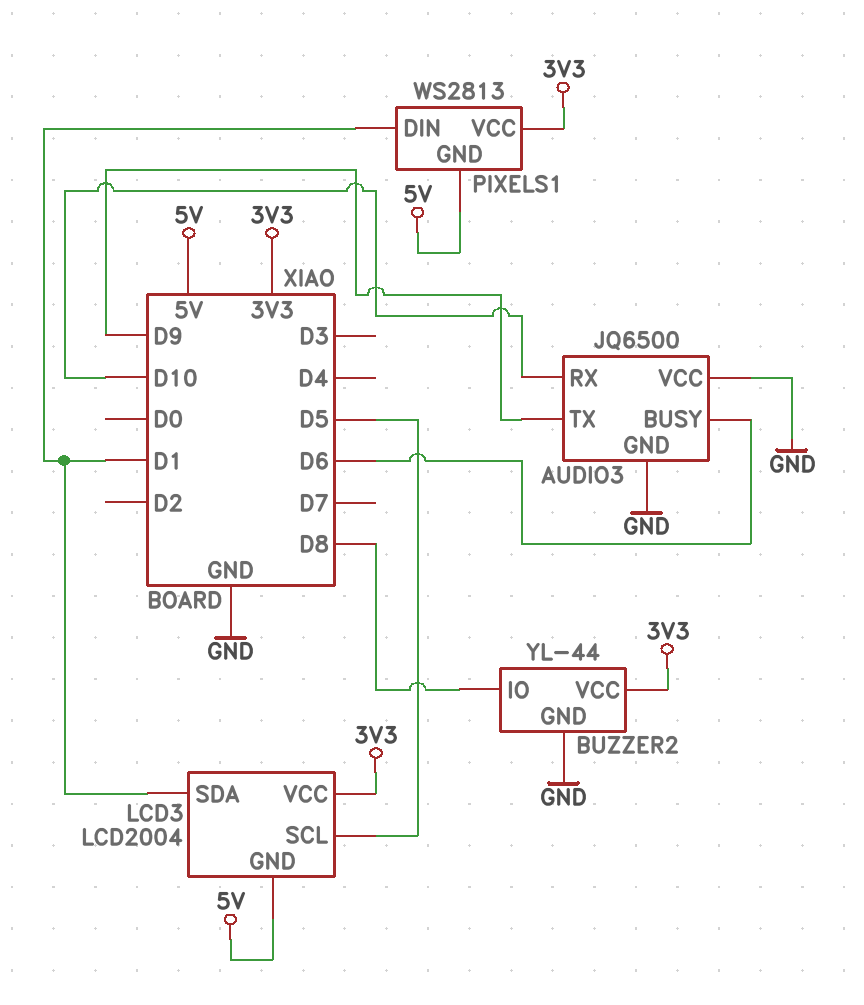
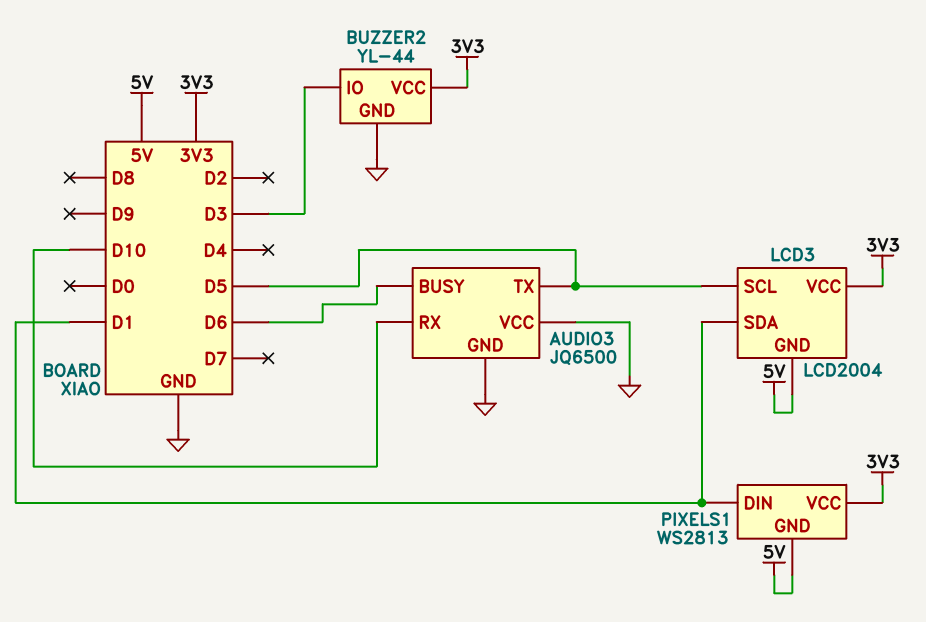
AUDIO3 pin TX: D9 -> D5
BUZZER2 pin IO: D8 -> D3

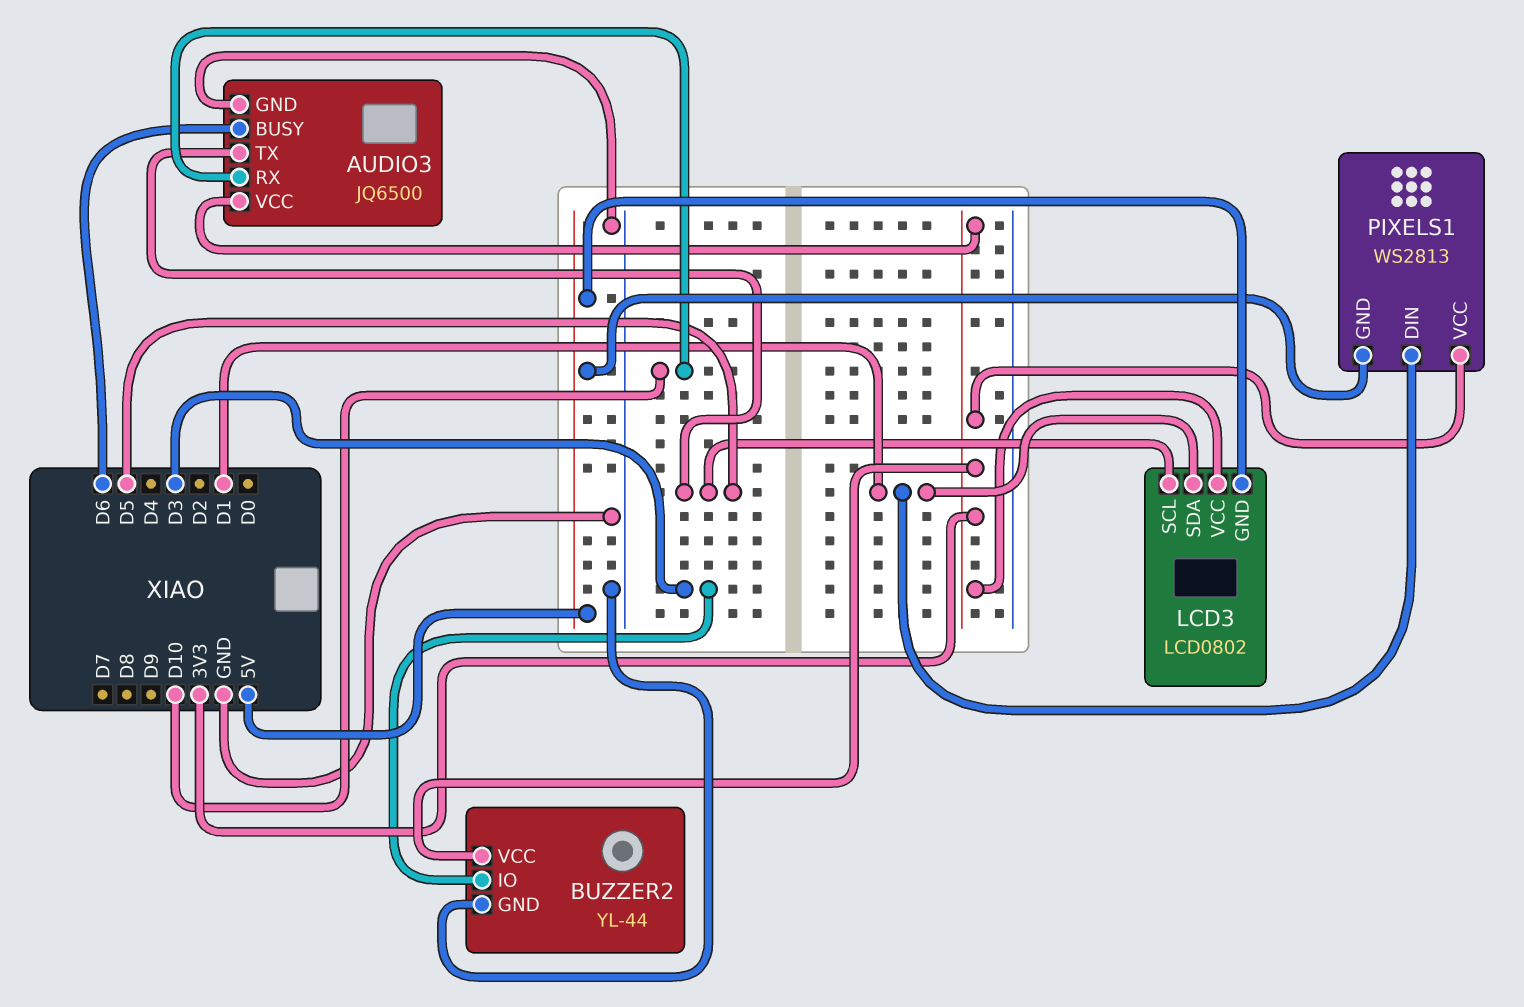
AUDIO3 pin VCC: GND -> 3V3
LCD3: LCD2004 -> LCD0802

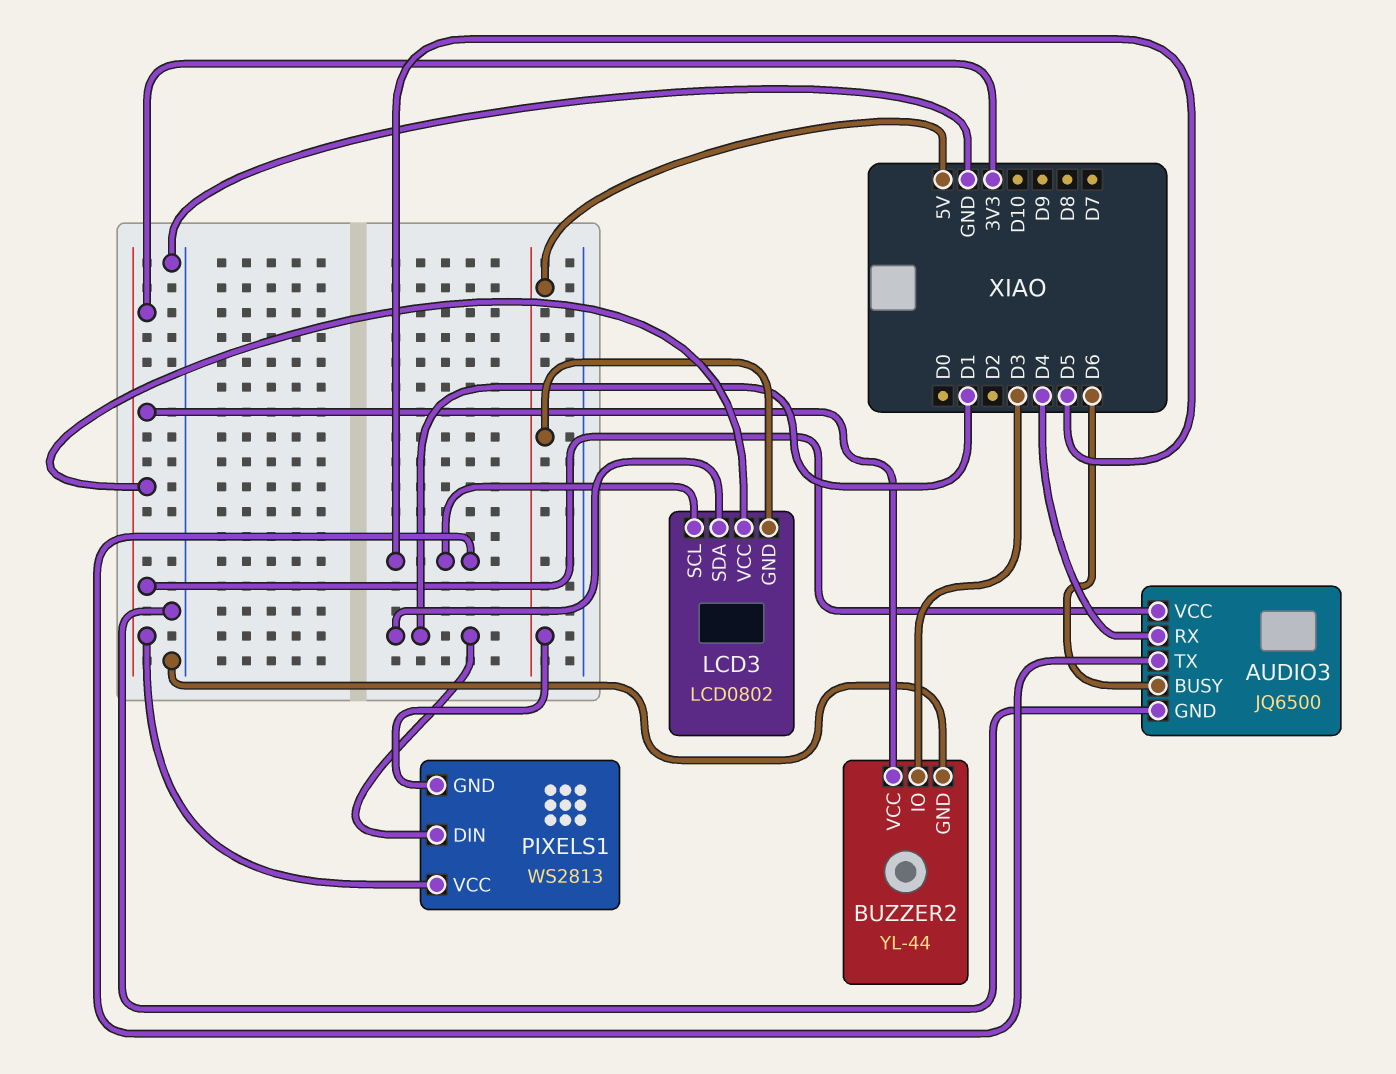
AUDIO3 pin RX: D10 -> D4

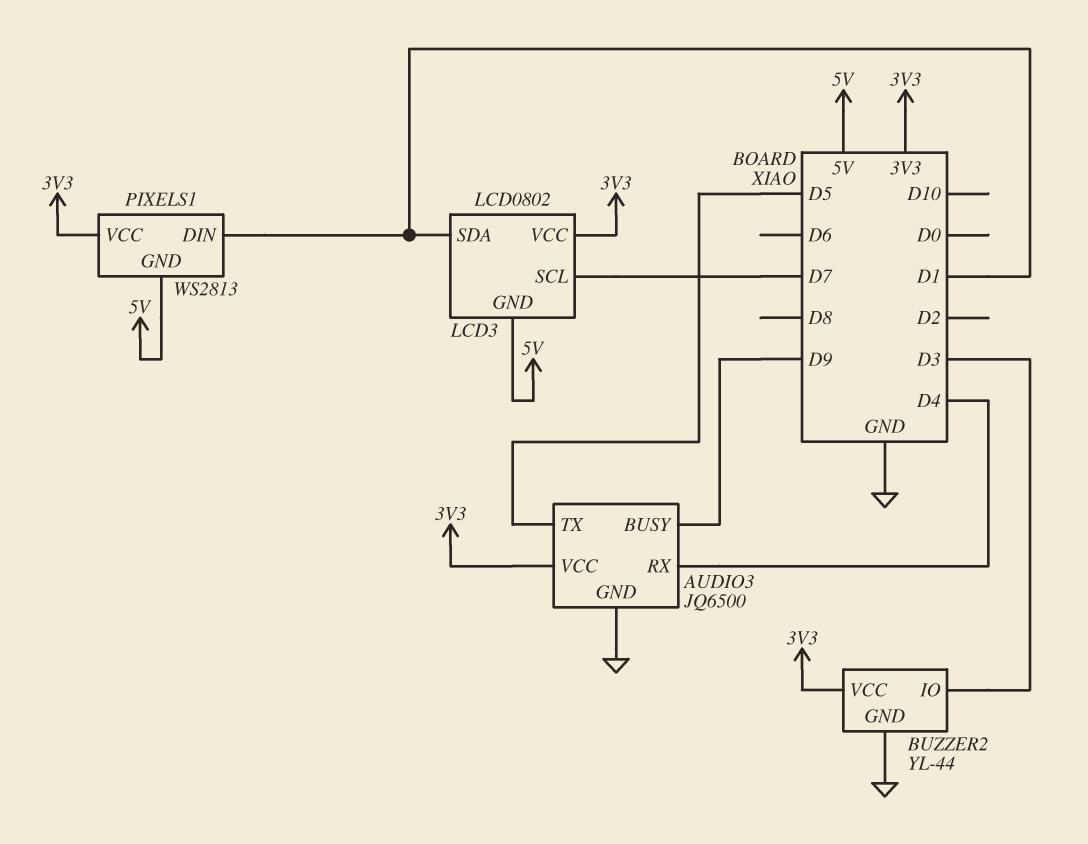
AUDIO3 pin BUSY: D6 -> D9
LCD3 pin SCL: D5 -> D7

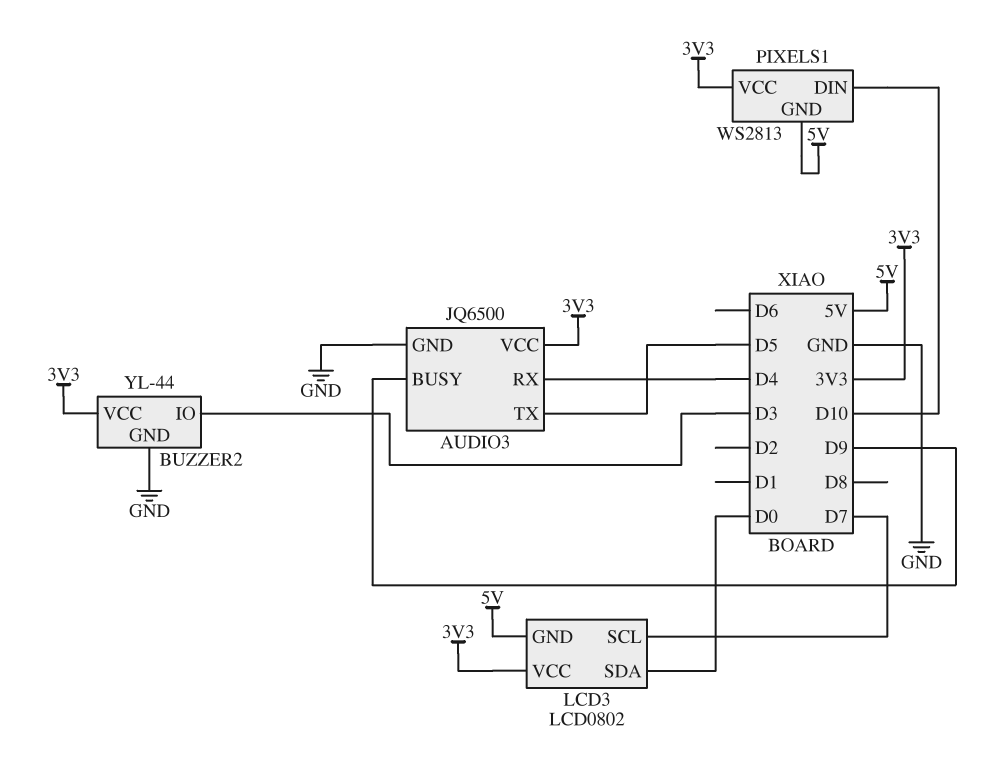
LCD3 pin SDA: D1 -> D0
PIXELS1 pin DIN: D1 -> D10

